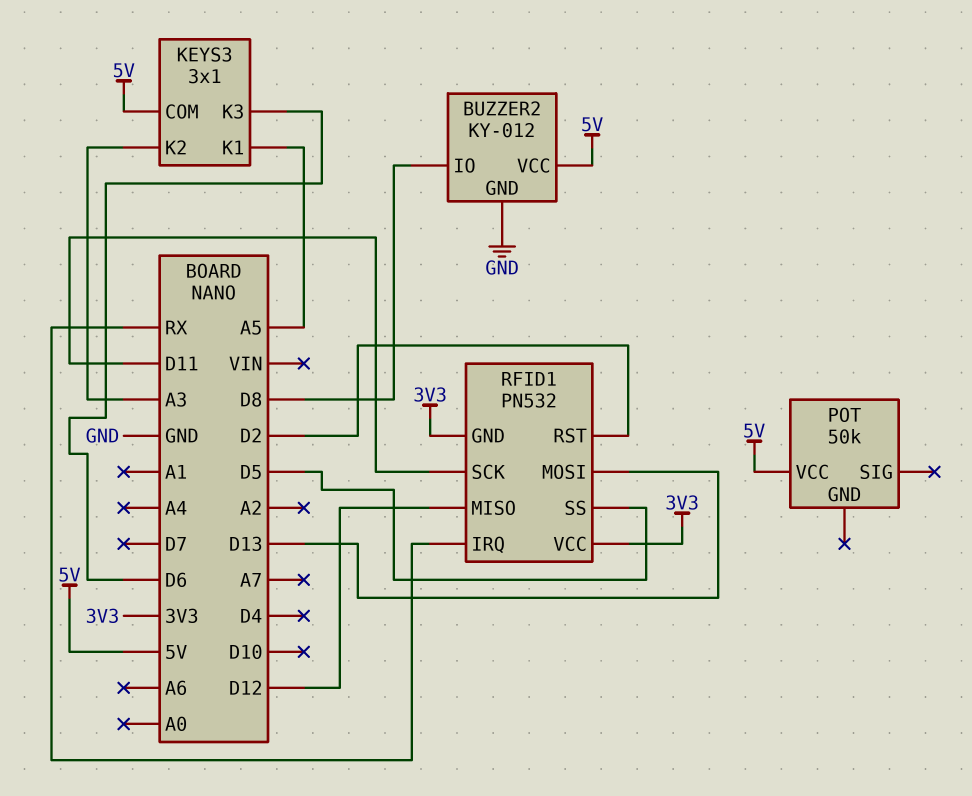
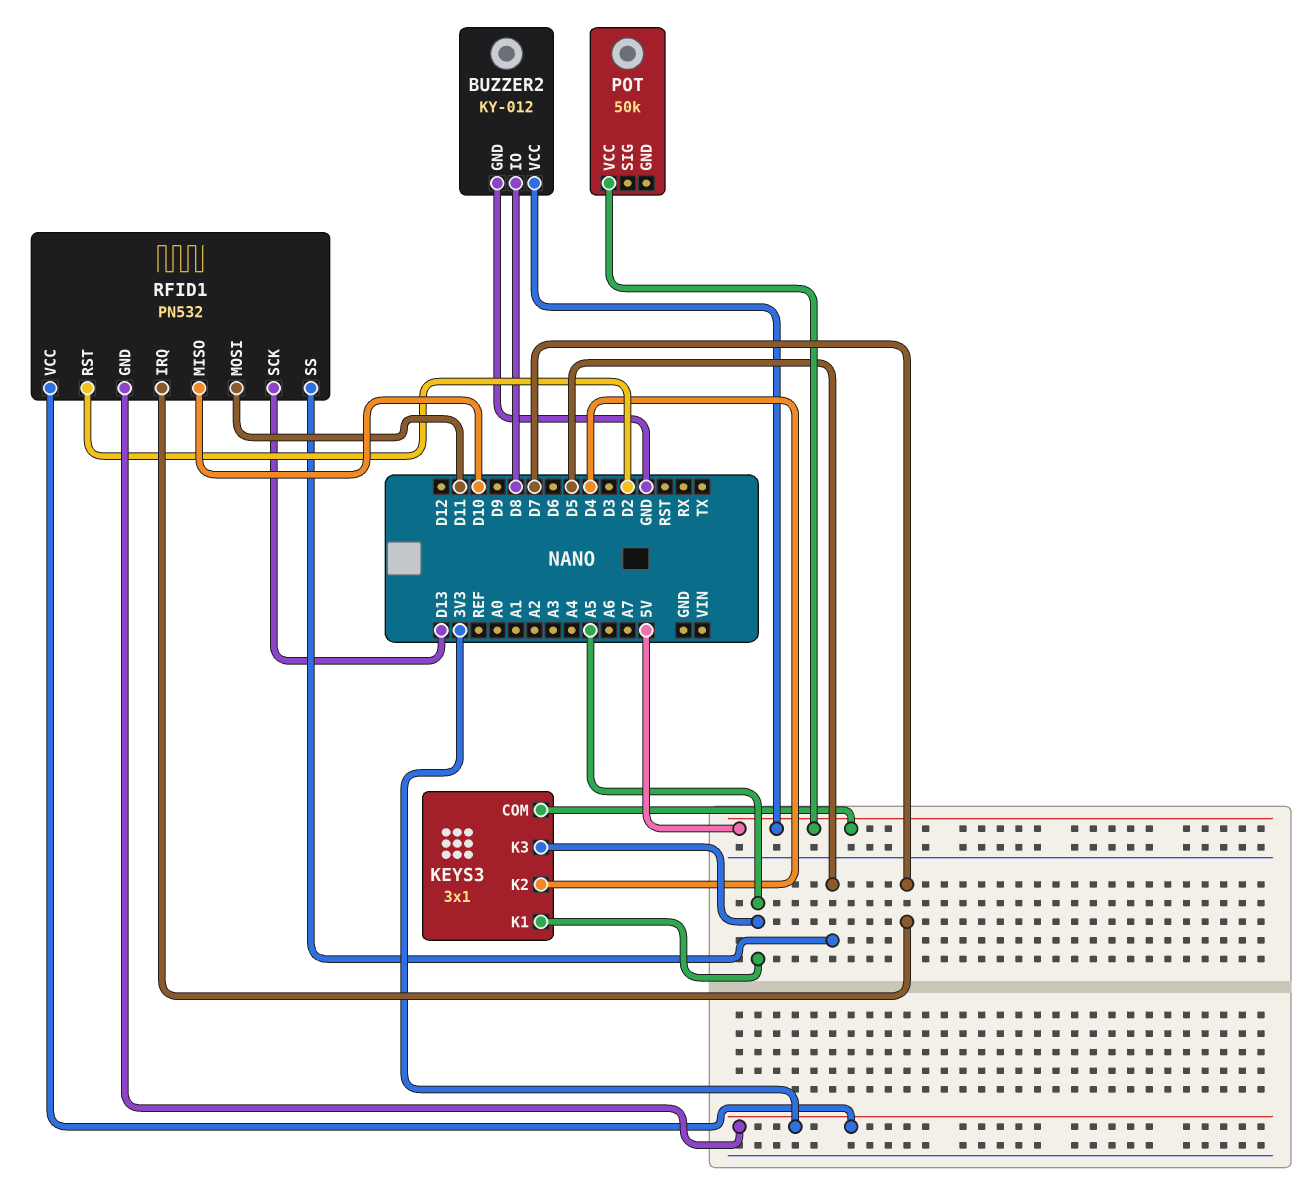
KEYS3 pin K2: A3 -> D4
KEYS3 pin K3: D6 -> A5
RFID1 pin IRQ: RX -> D7
RFID1 pin MISO: D12 -> D10
RFID1 pin MOSI: D13 -> D11
RFID1 pin SCK: D11 -> D13

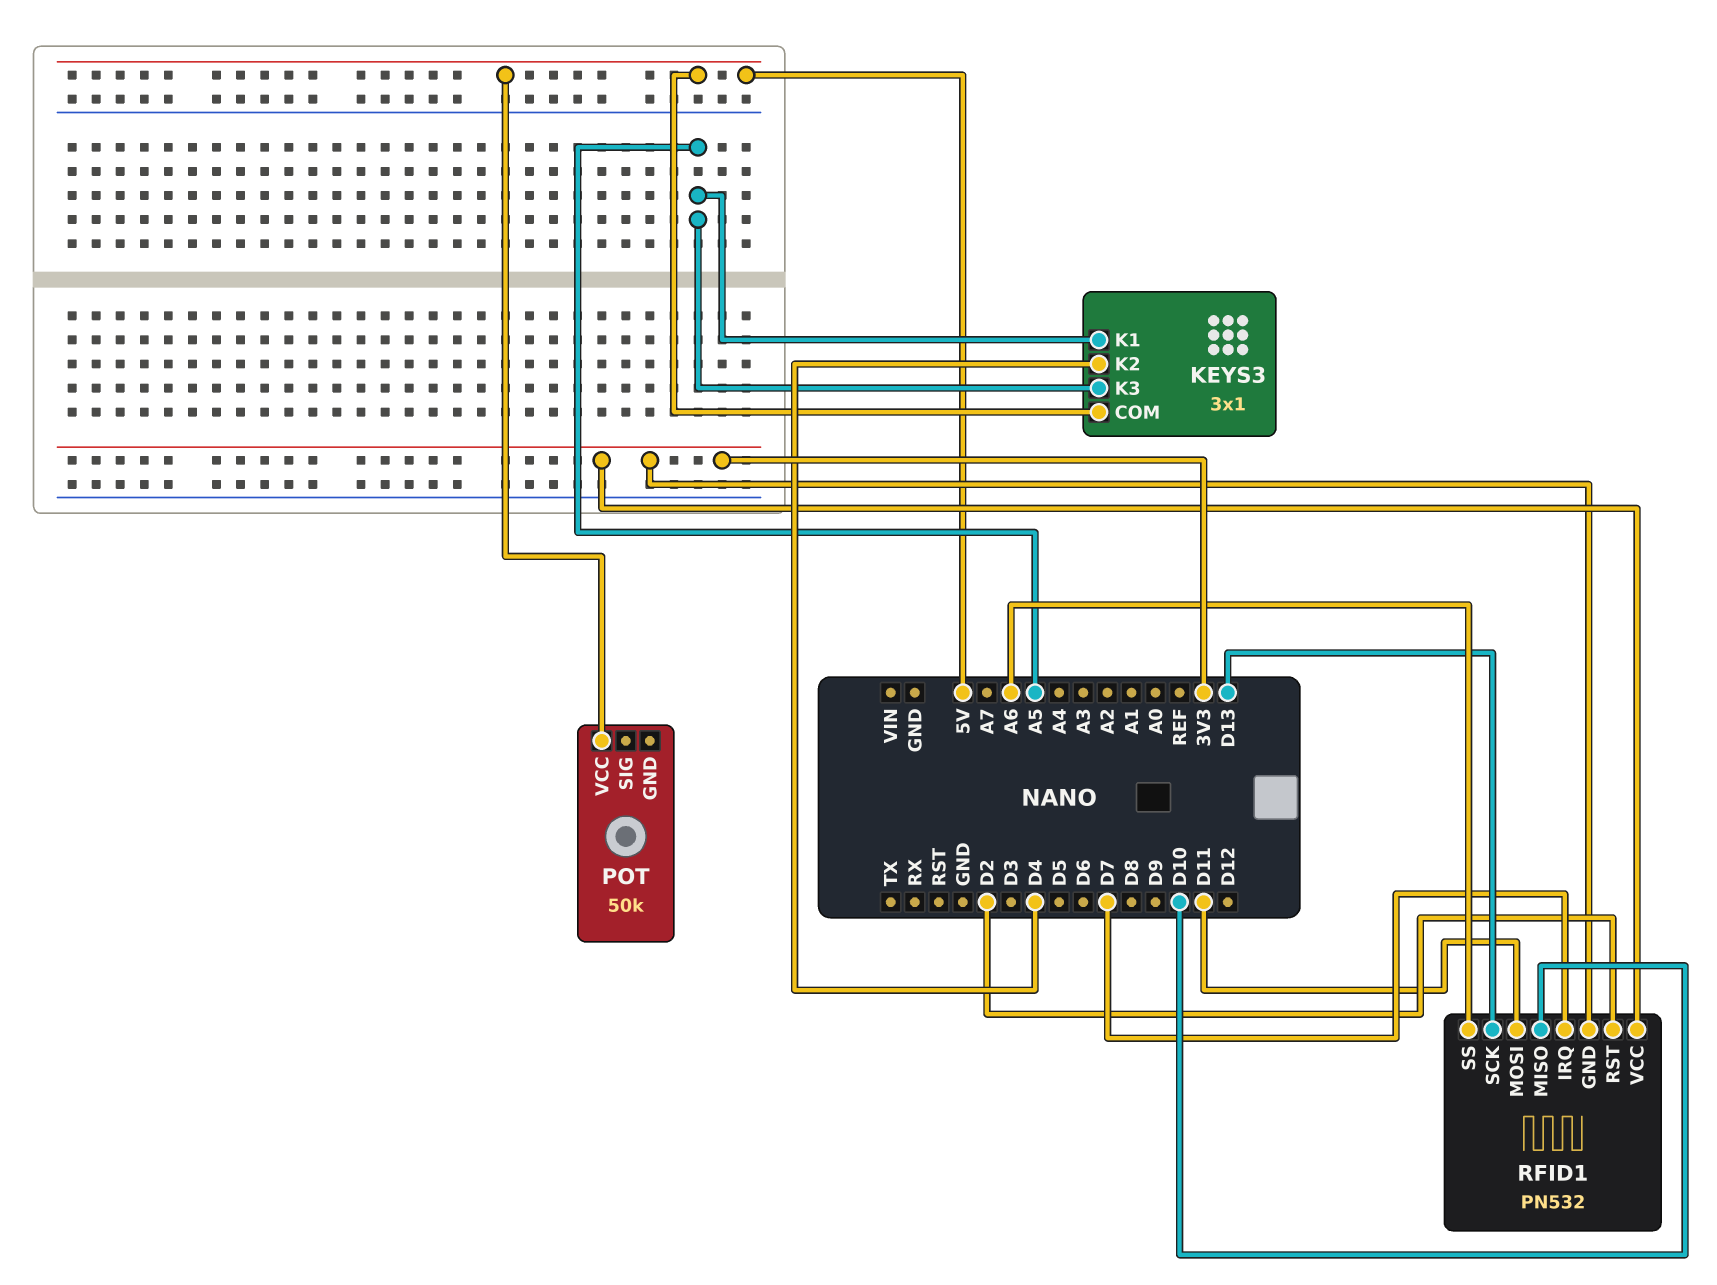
BUZZER2: KY-012 -> none
BUZZER2 pin GND: GND -> none
BUZZER2 pin IO: D8 -> none
BUZZER2 pin VCC: 5V -> none
RFID1 pin SS: D5 -> A6

